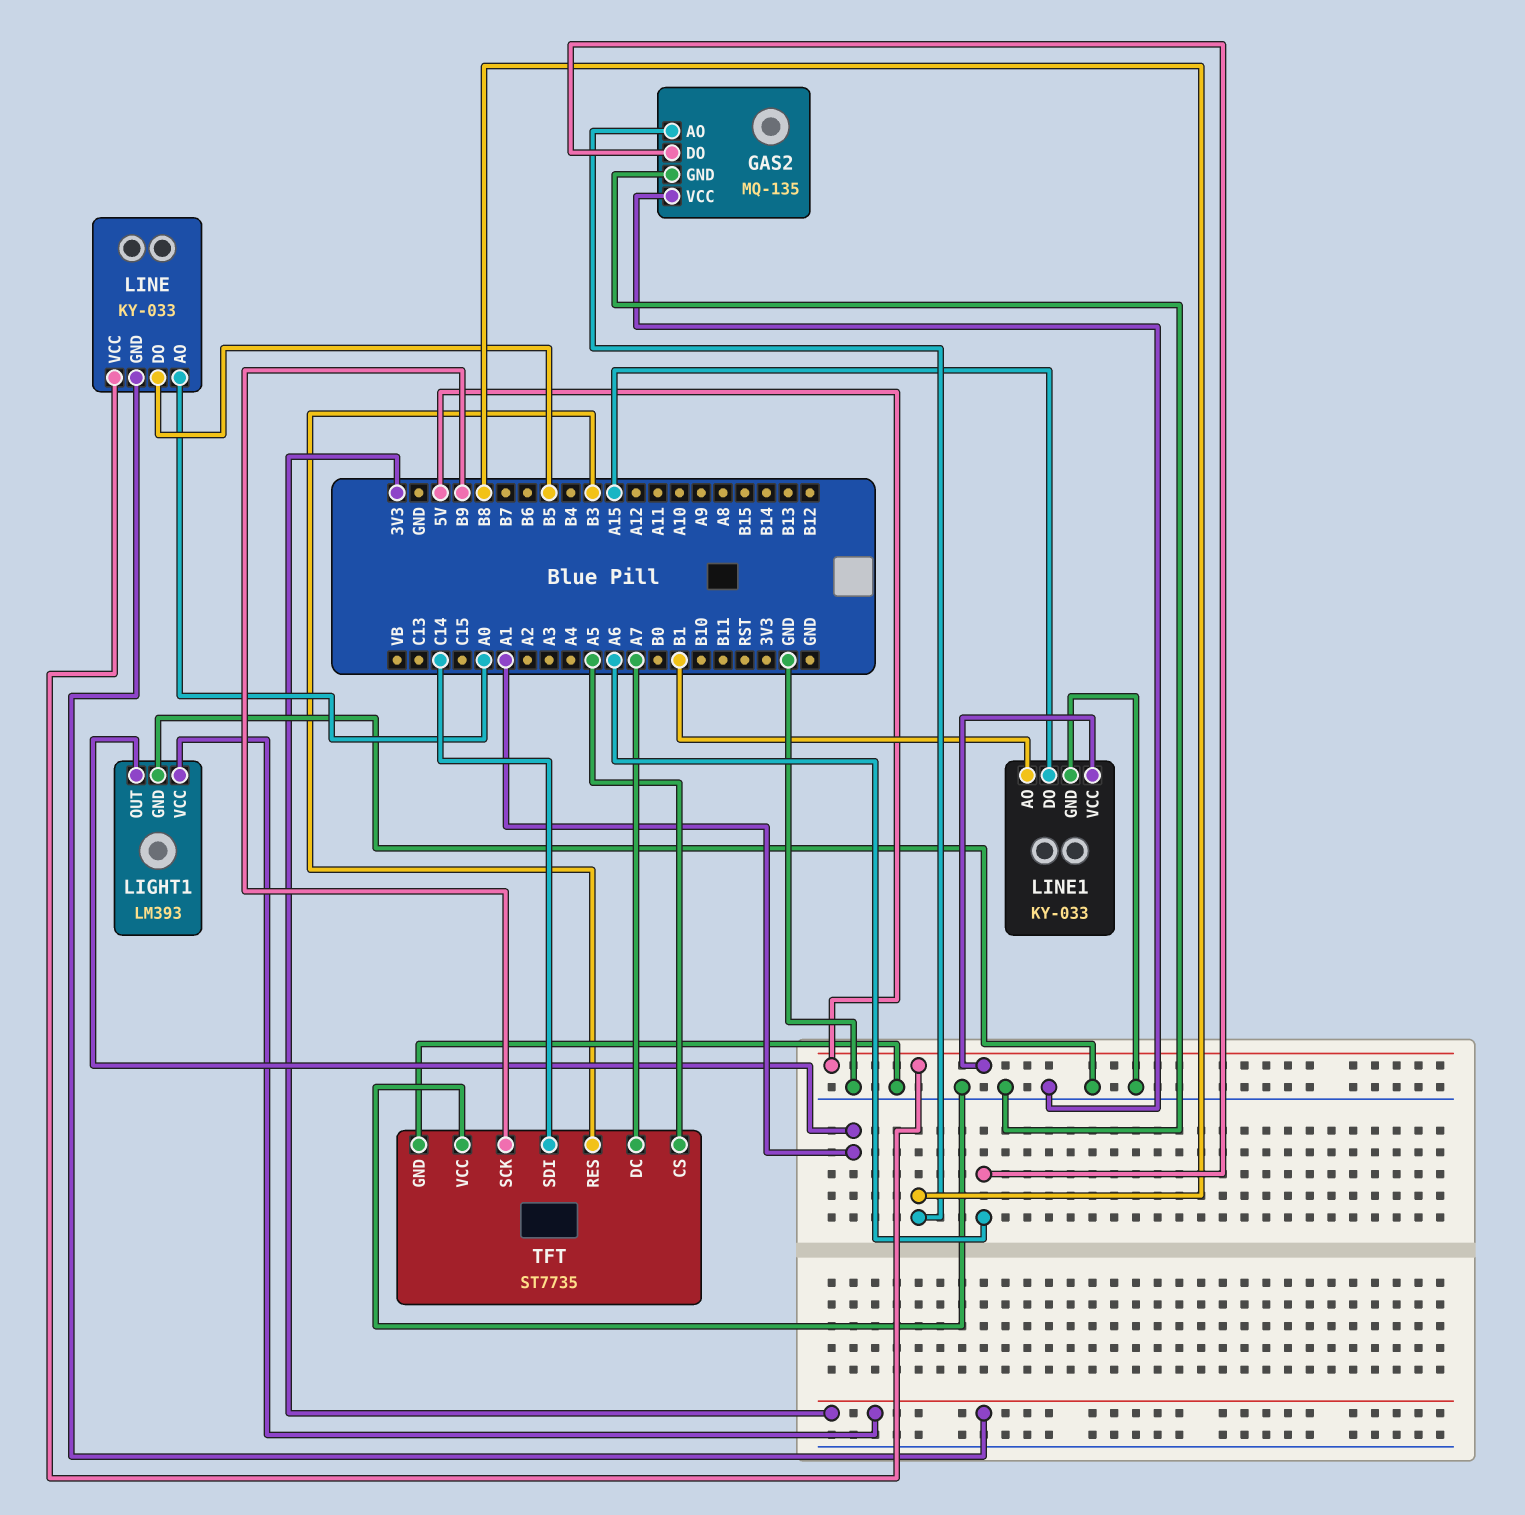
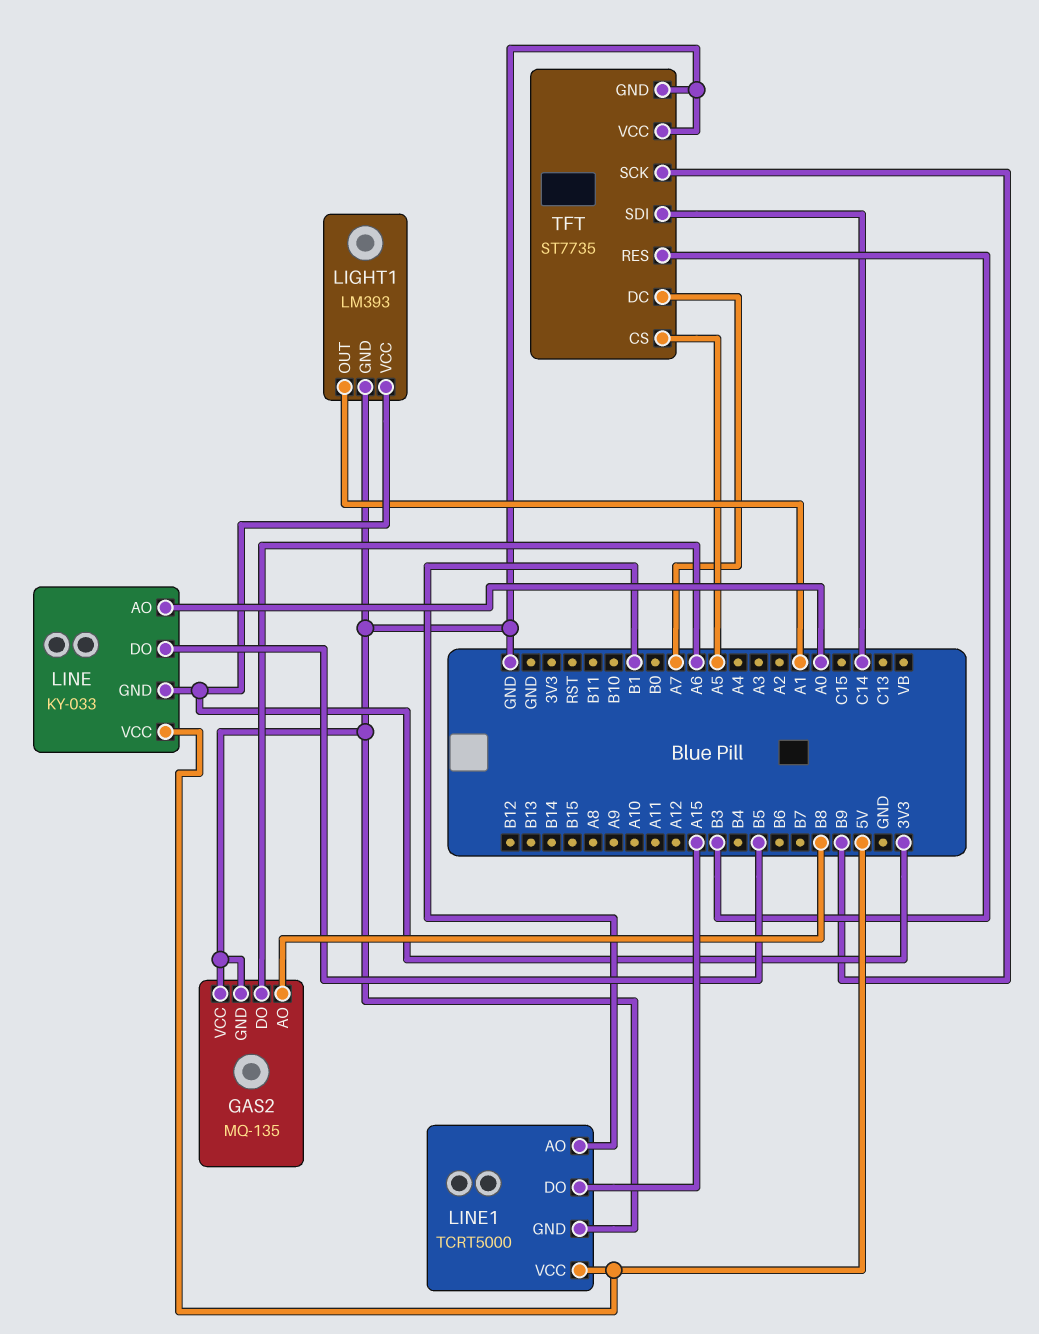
LINE1: KY-033 -> TCRT5000

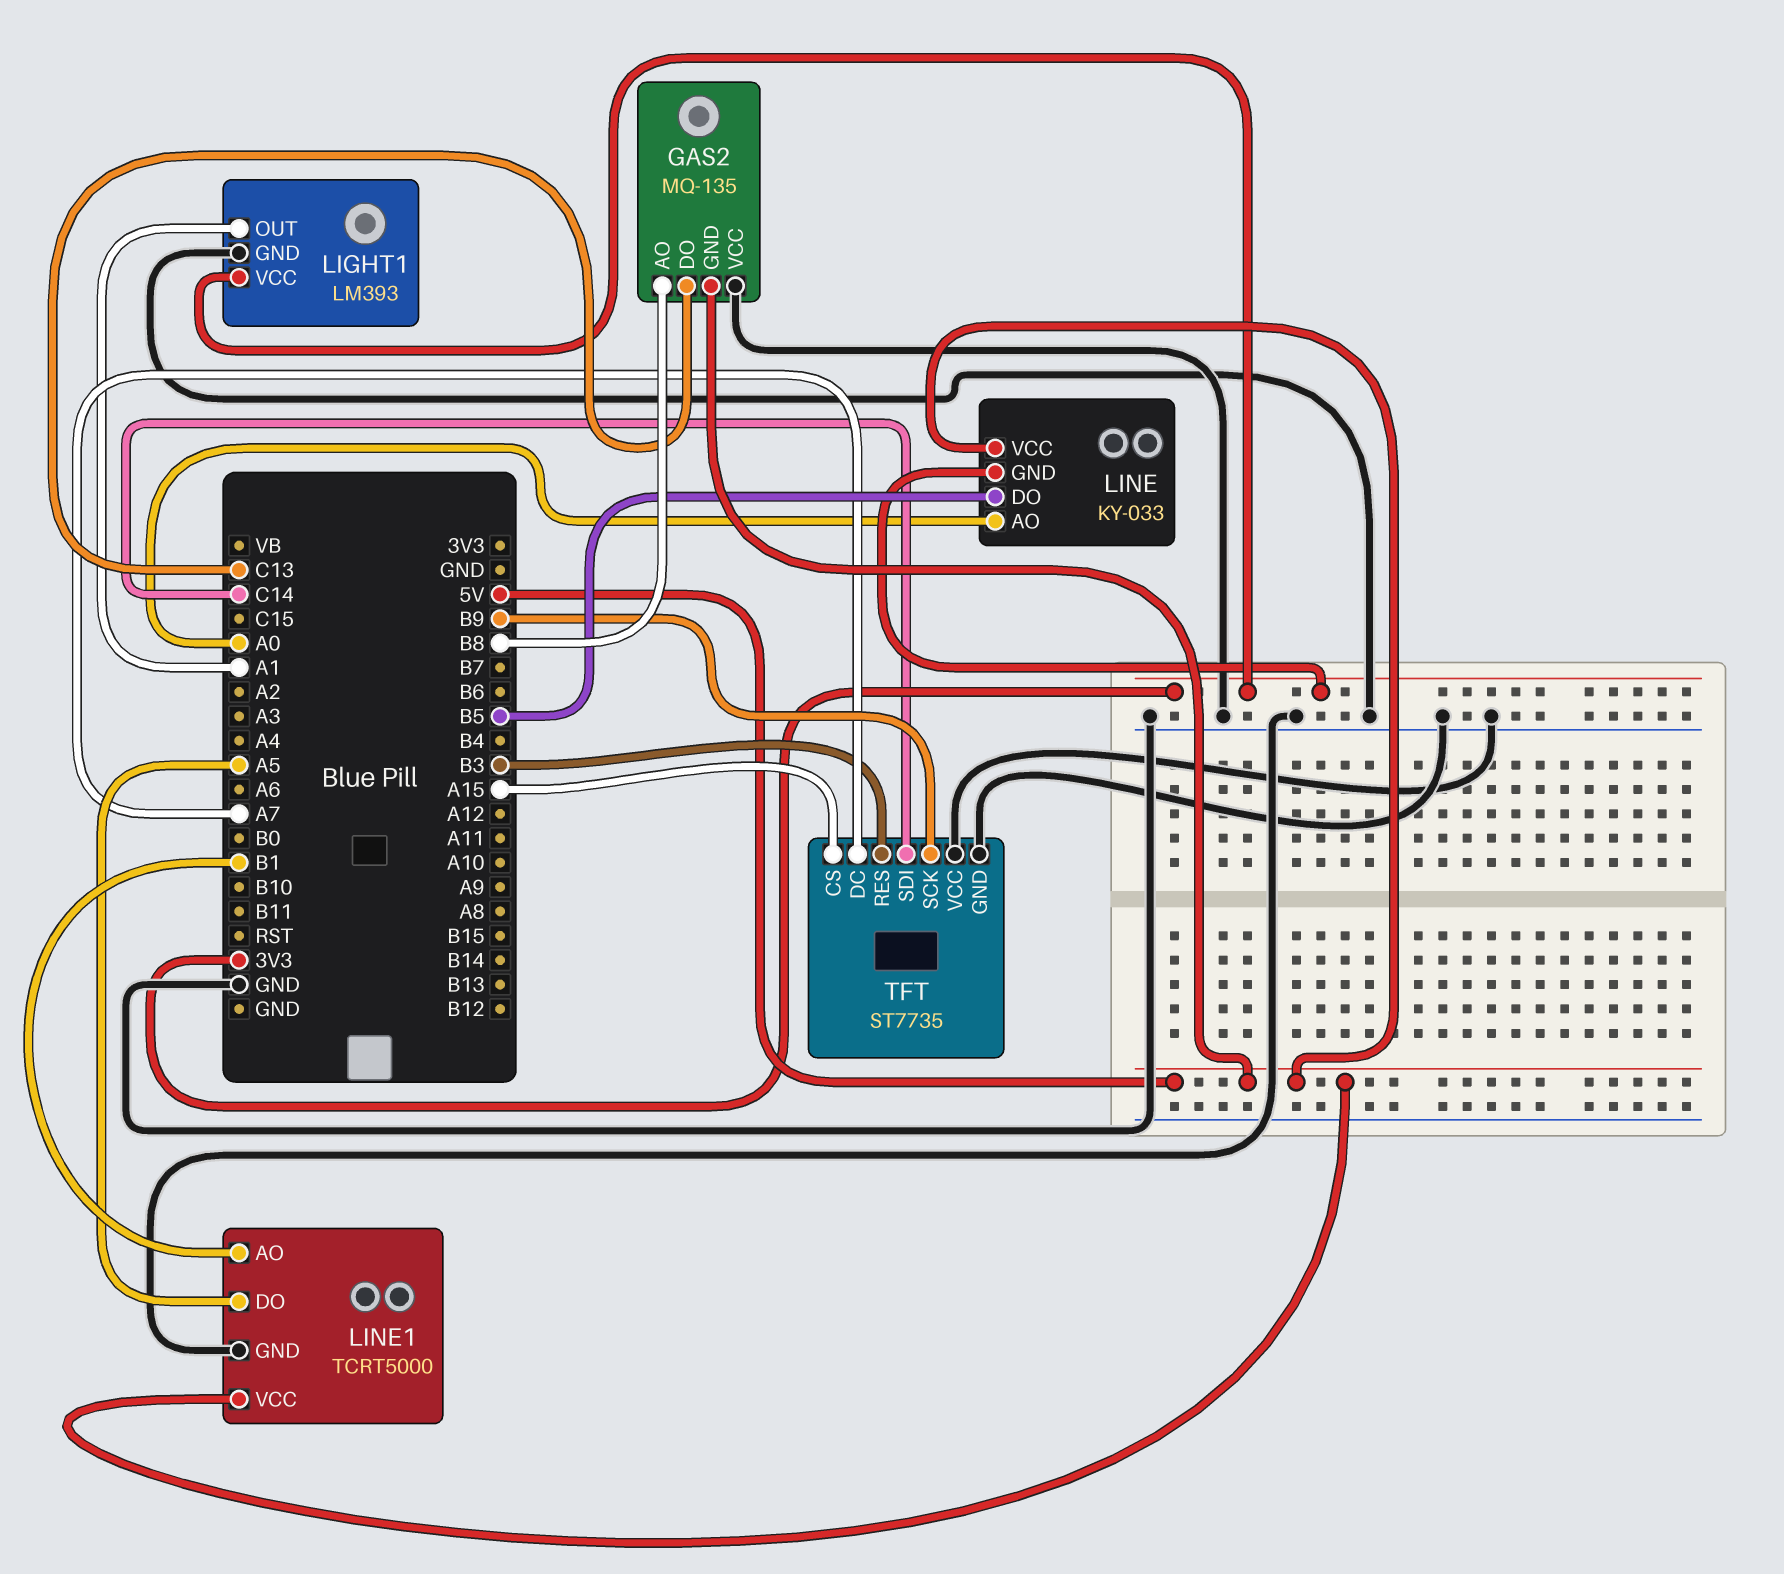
GAS2 pin DO: A6 -> C13
GAS2 pin GND: GND -> 5V
LINE1 pin DO: A15 -> A5
TFT pin CS: A5 -> A15

